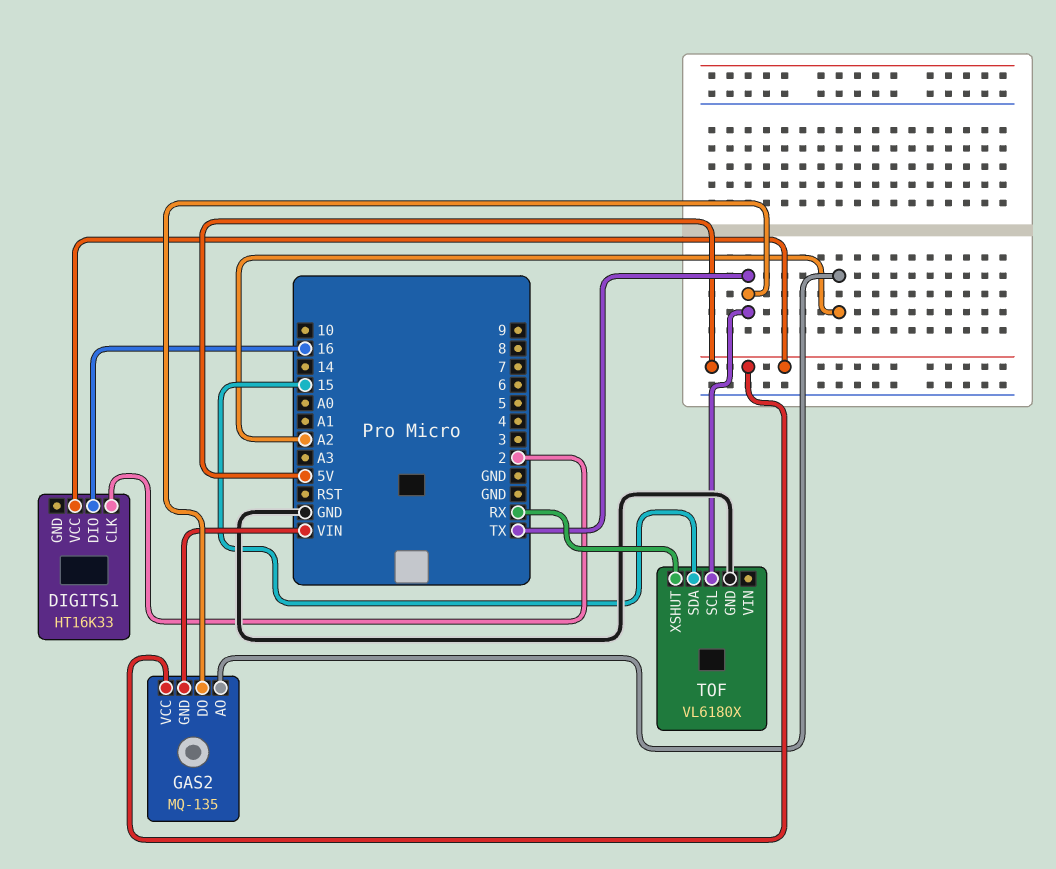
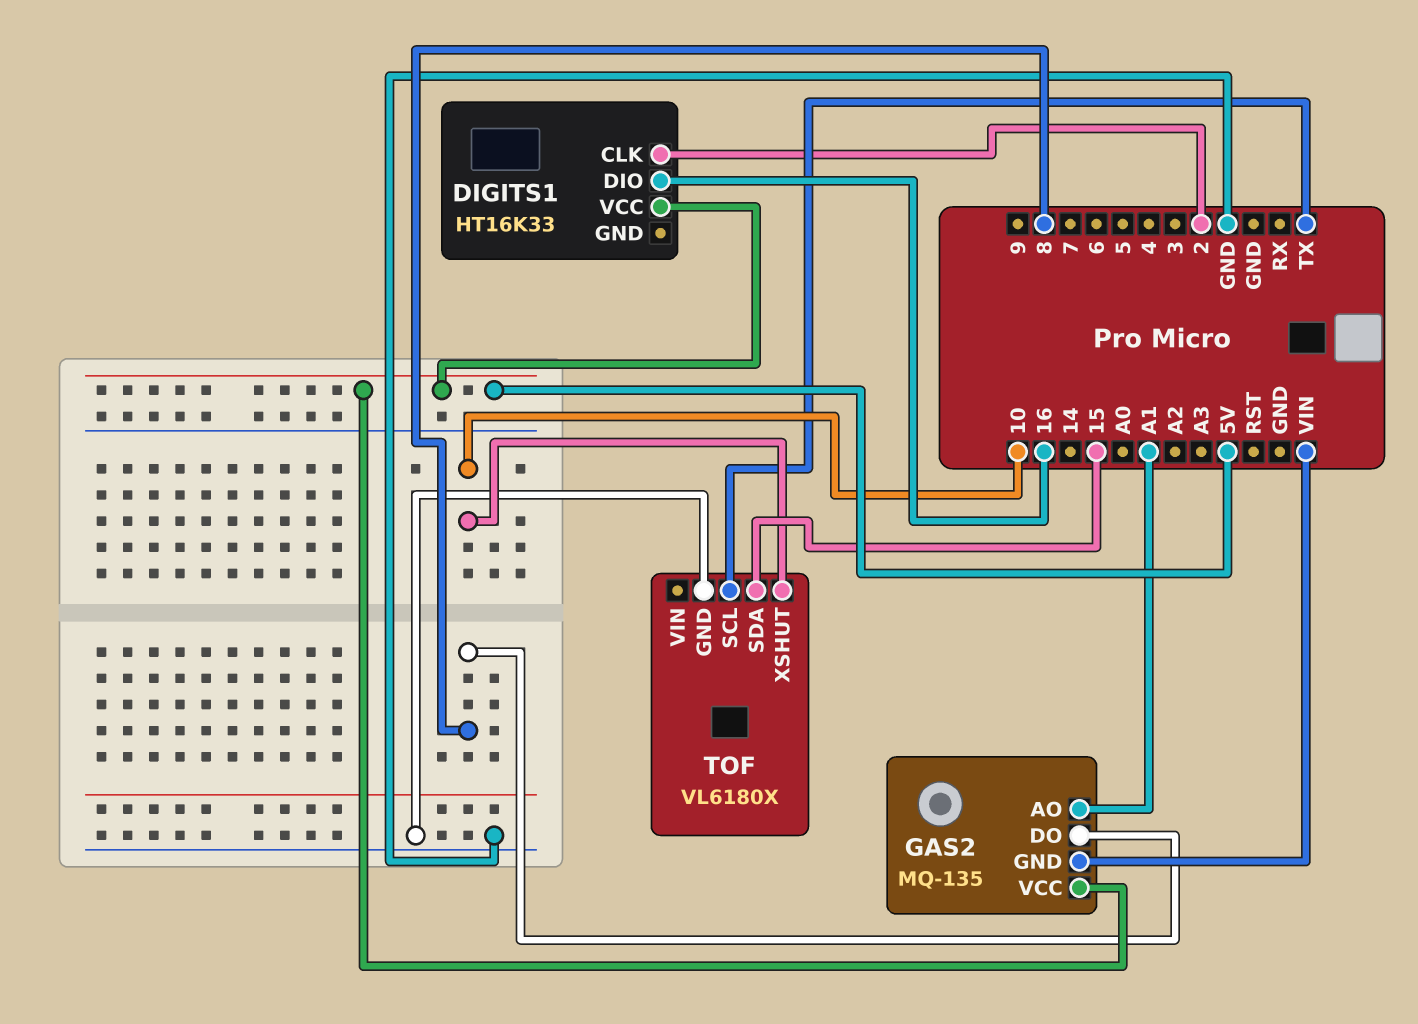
GAS2 pin AO: A2 -> A1
GAS2 pin DO: TX -> 8
TOF pin XSHUT: RX -> 10

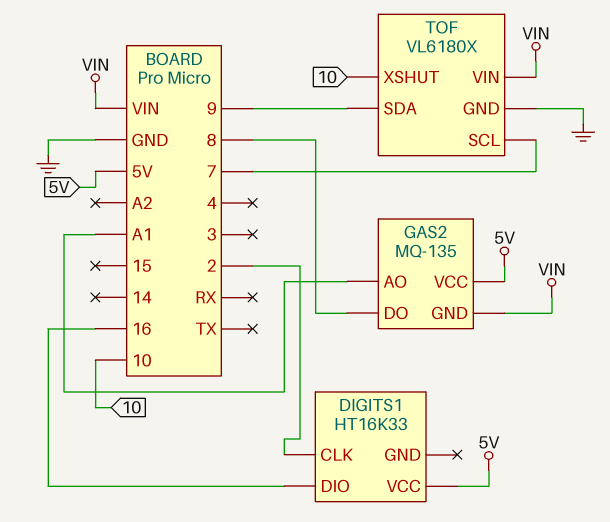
TOF pin SCL: TX -> 7
TOF pin SDA: 15 -> 9
TOF pin VIN: none -> VIN

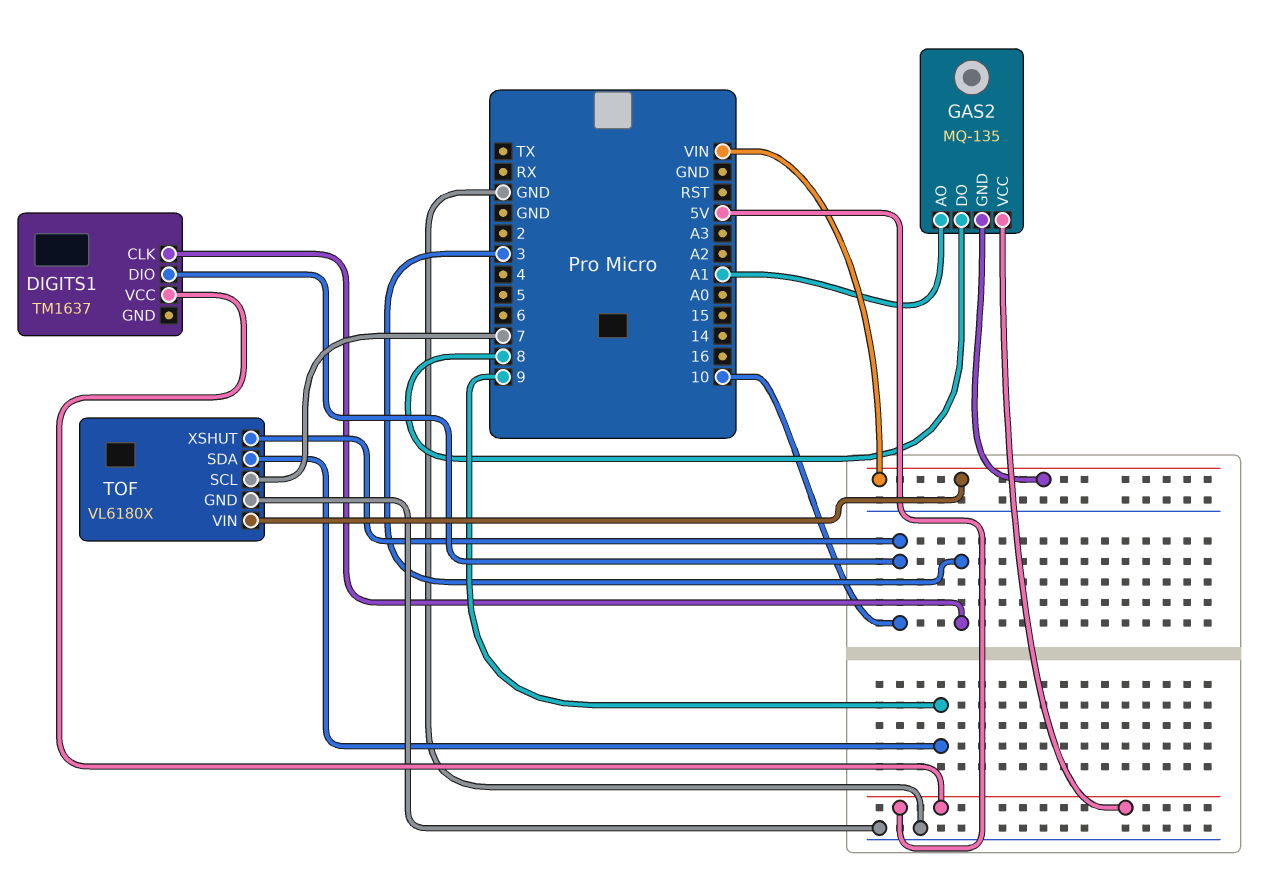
DIGITS1: HT16K33 -> TM1637
DIGITS1 pin CLK: 2 -> 3
DIGITS1 pin DIO: 16 -> 10

